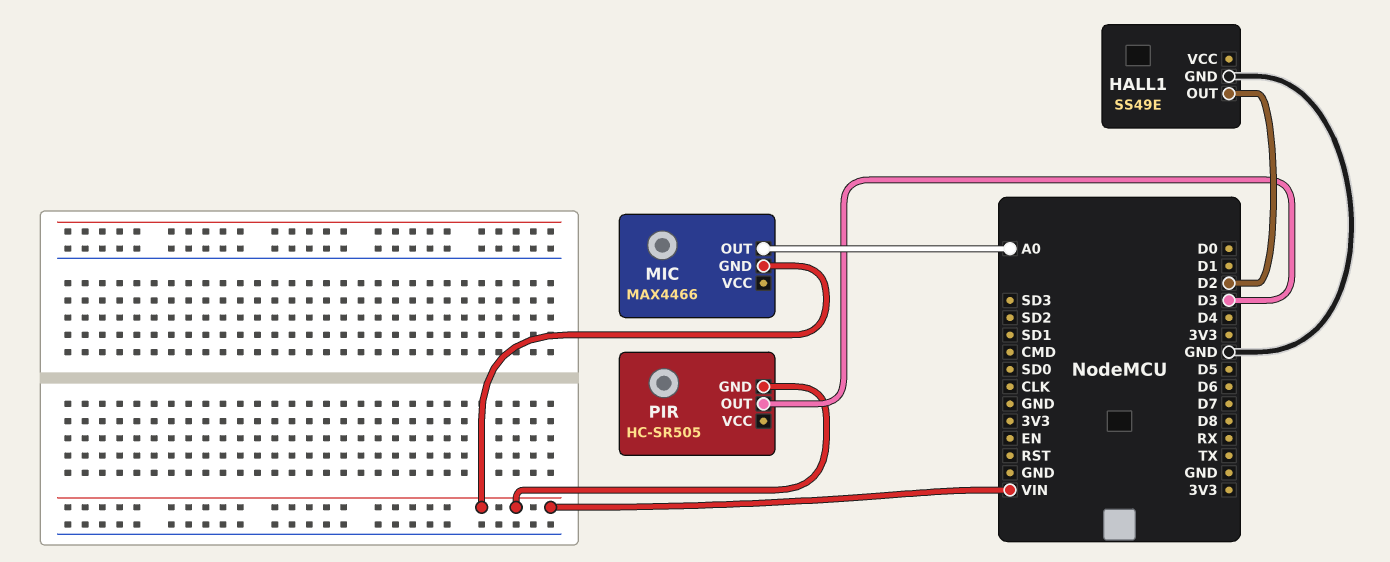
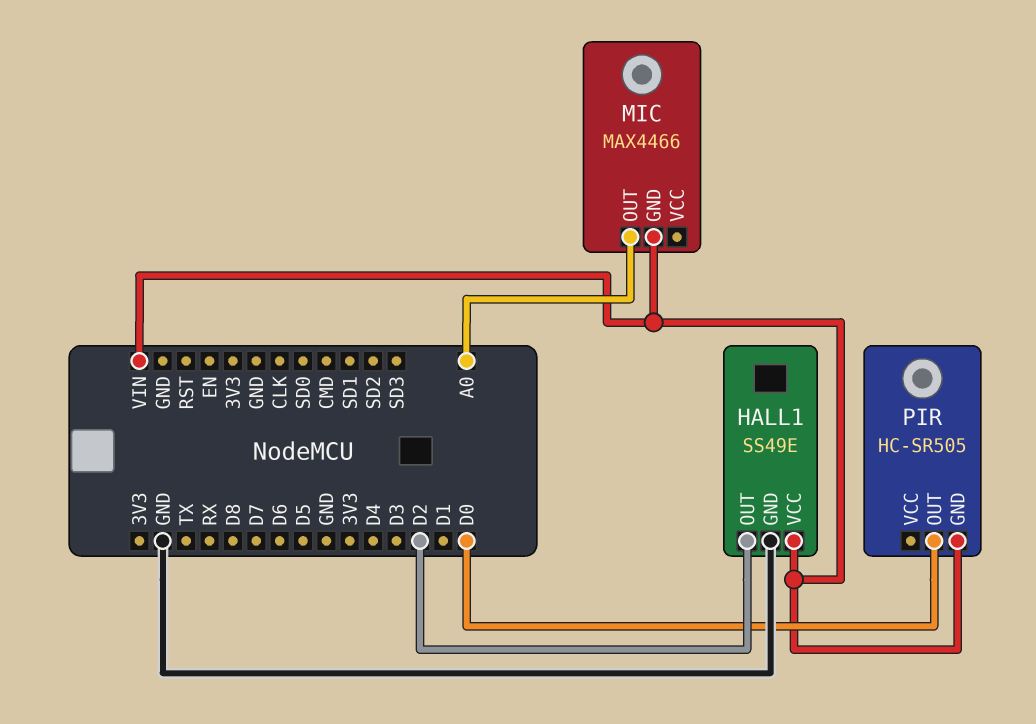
HALL1 pin VCC: none -> VIN
PIR pin OUT: D3 -> D0

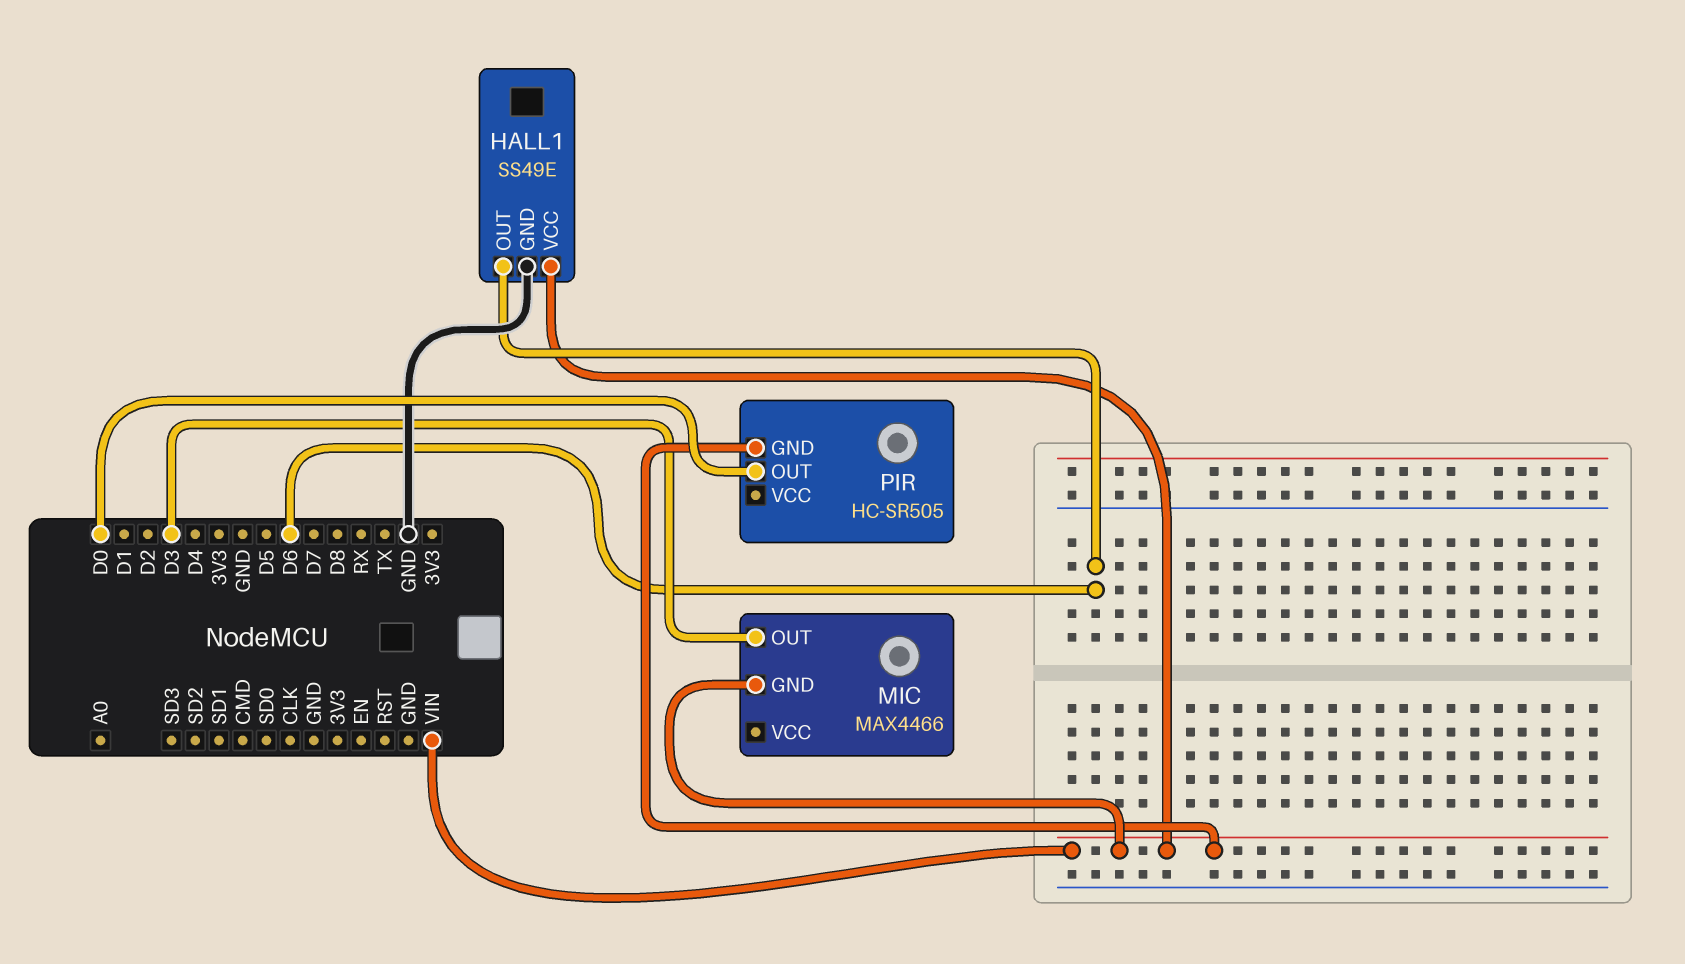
HALL1 pin OUT: D2 -> D6
MIC pin OUT: A0 -> D3

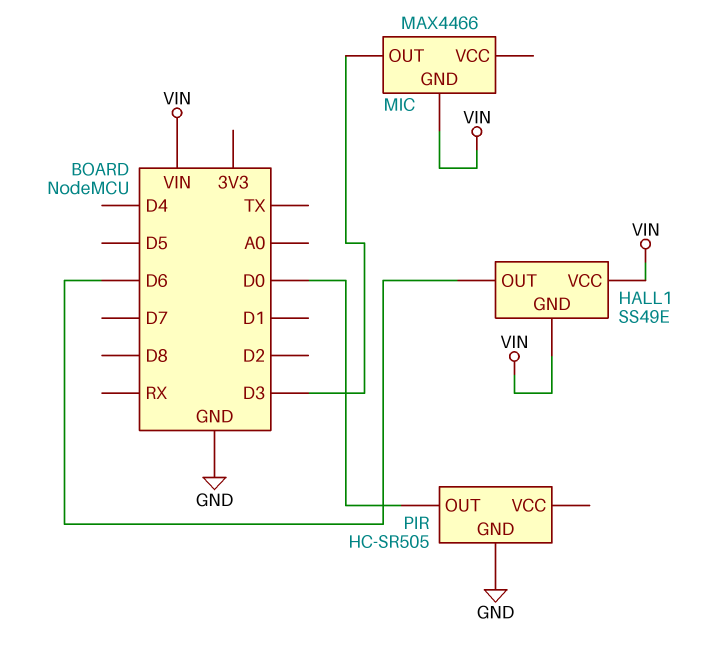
HALL1 pin GND: GND -> VIN
PIR pin GND: VIN -> GND

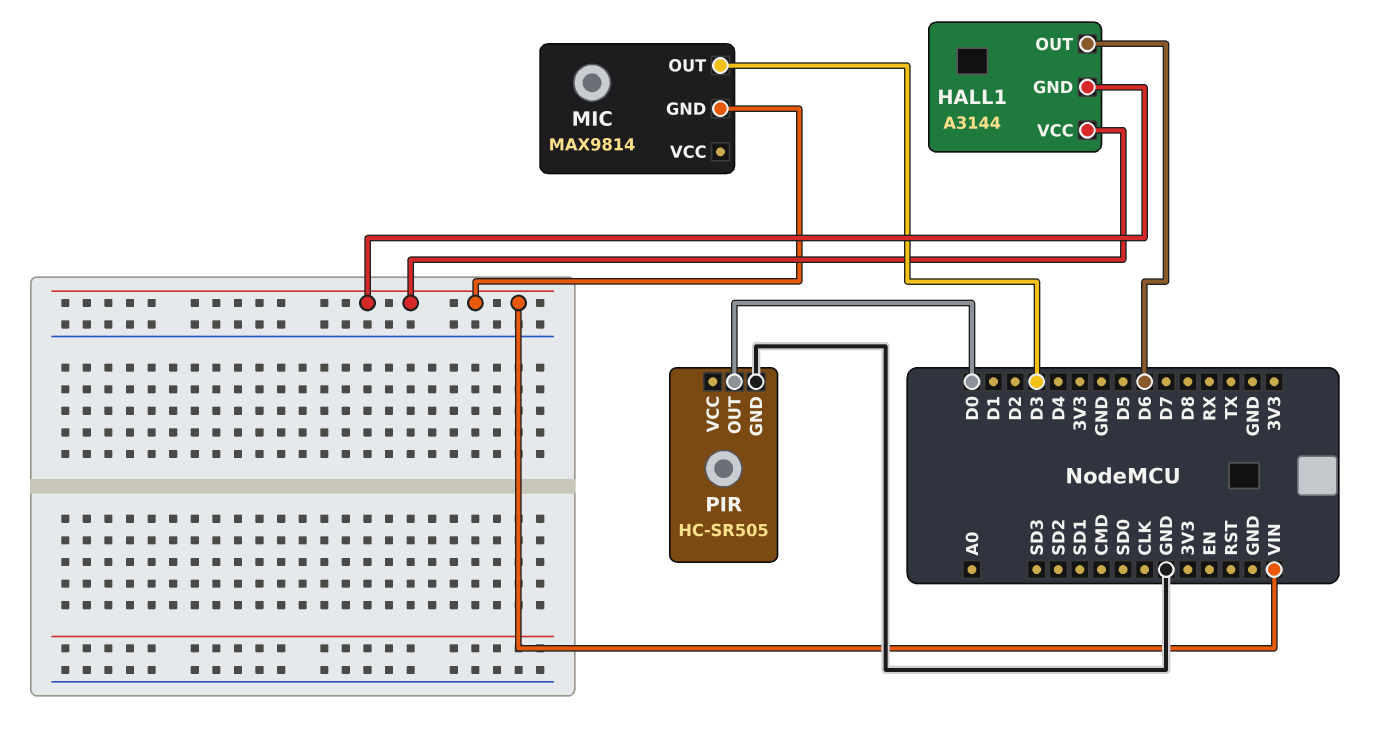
HALL1: SS49E -> A3144
MIC: MAX4466 -> MAX9814

